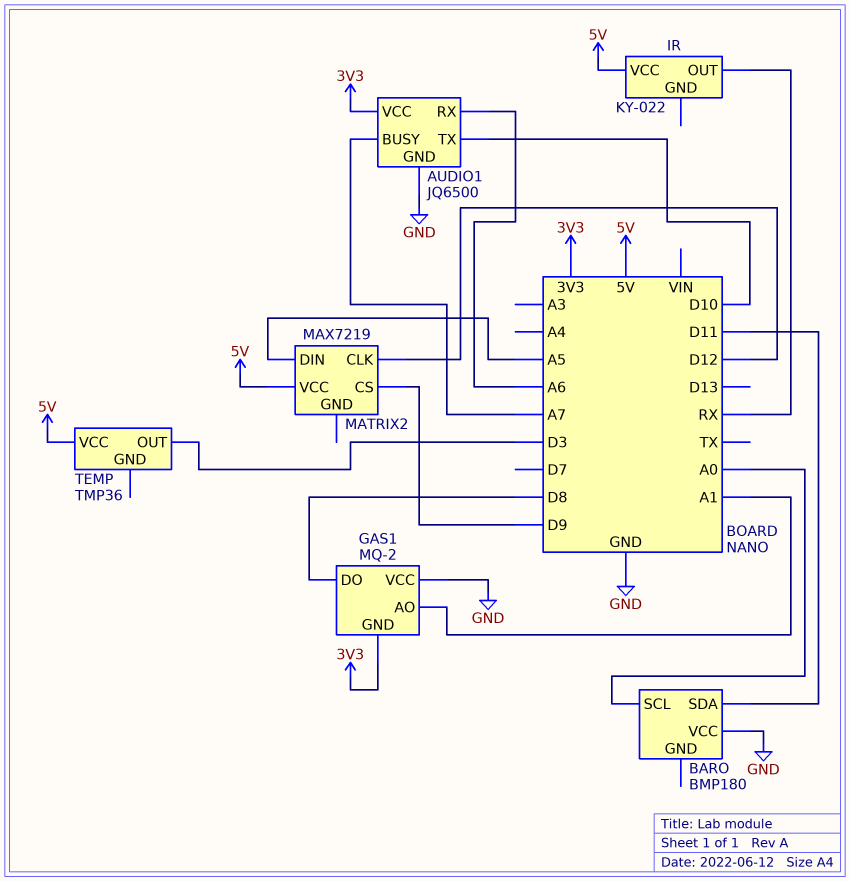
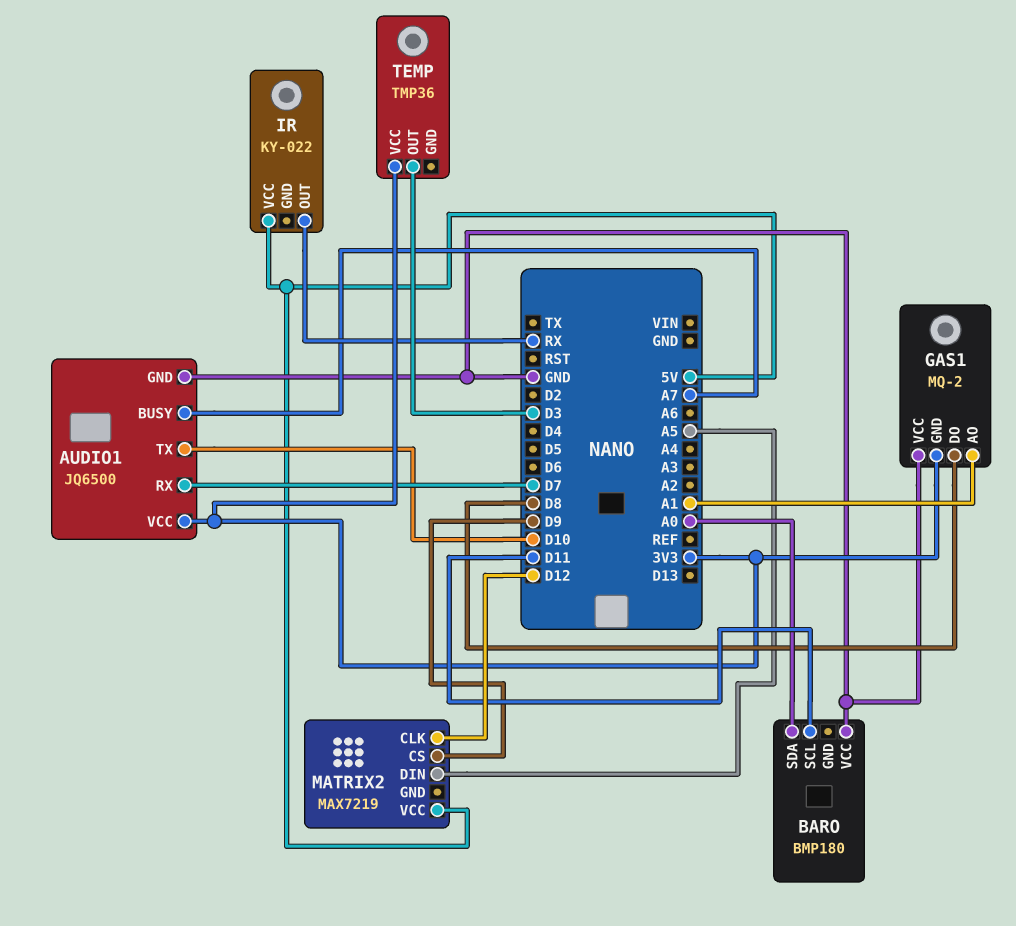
AUDIO1 pin RX: A6 -> D7
BARO pin SCL: A0 -> D11
BARO pin SDA: D11 -> A0
TEMP pin VCC: 5V -> 3V3

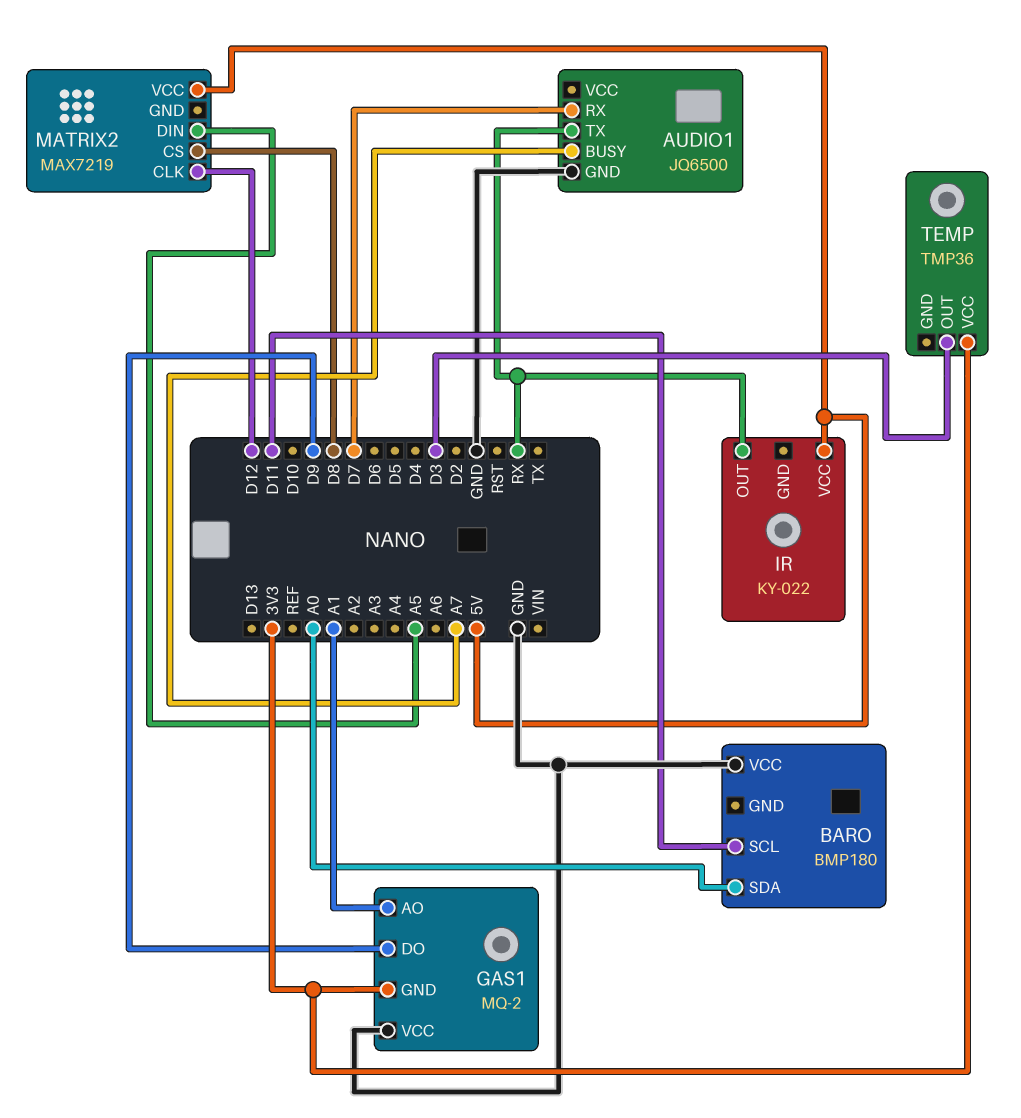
AUDIO1 pin TX: D10 -> RX
AUDIO1 pin VCC: 3V3 -> none
GAS1 pin DO: D8 -> D9
MATRIX2 pin CS: D9 -> D8

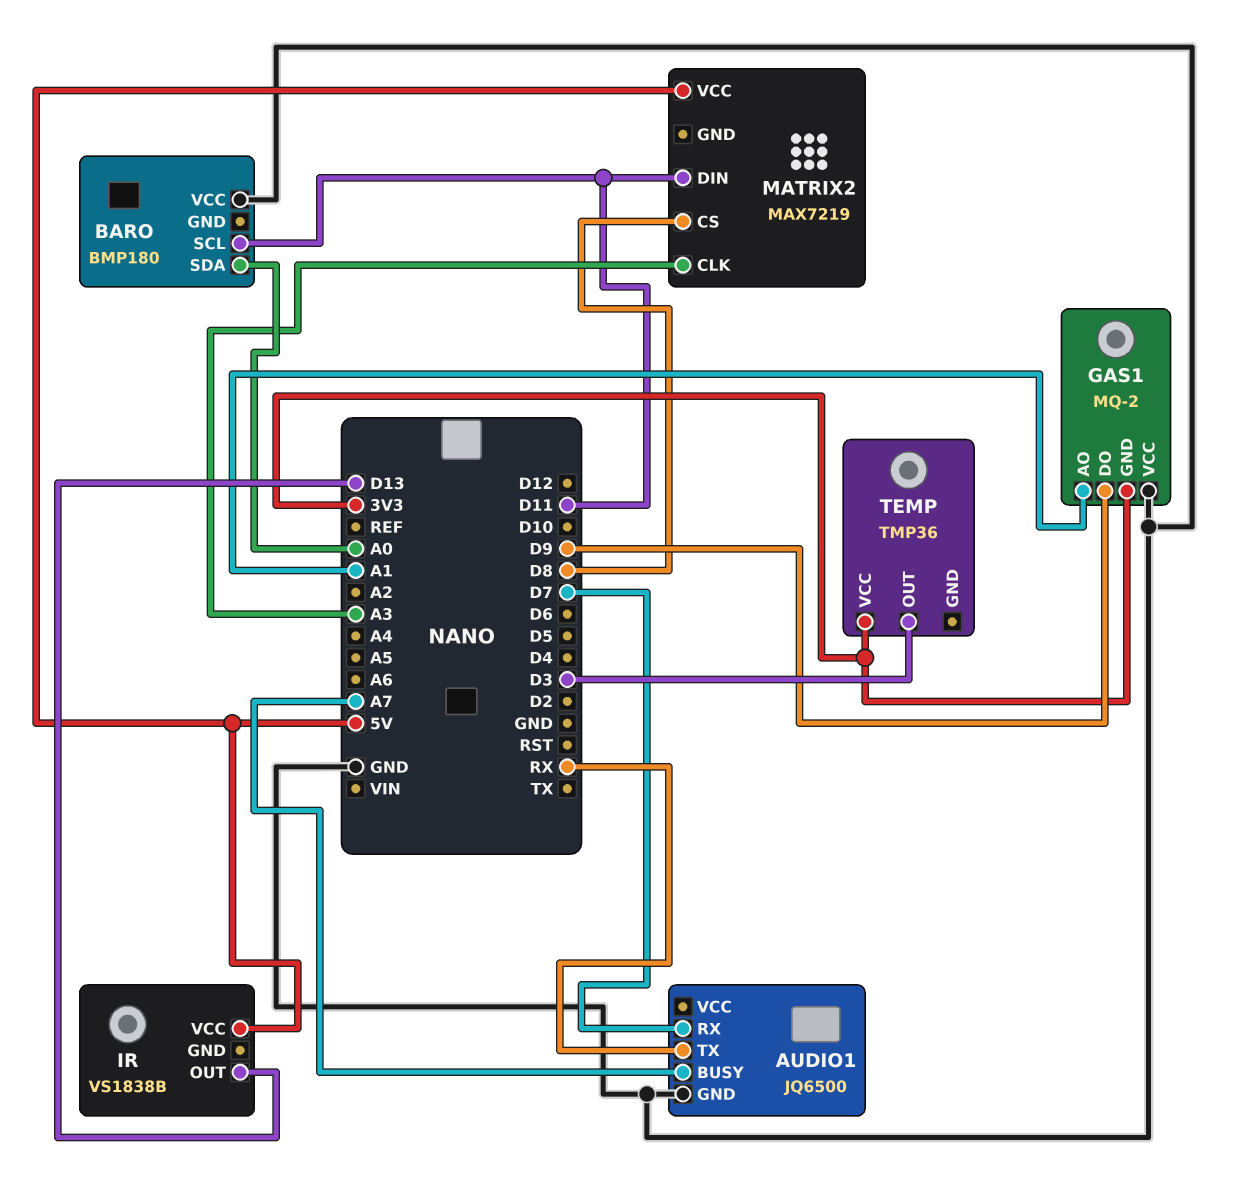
IR: KY-022 -> VS1838B
IR pin OUT: RX -> D13
MATRIX2 pin CLK: D12 -> A3
MATRIX2 pin DIN: A5 -> D11

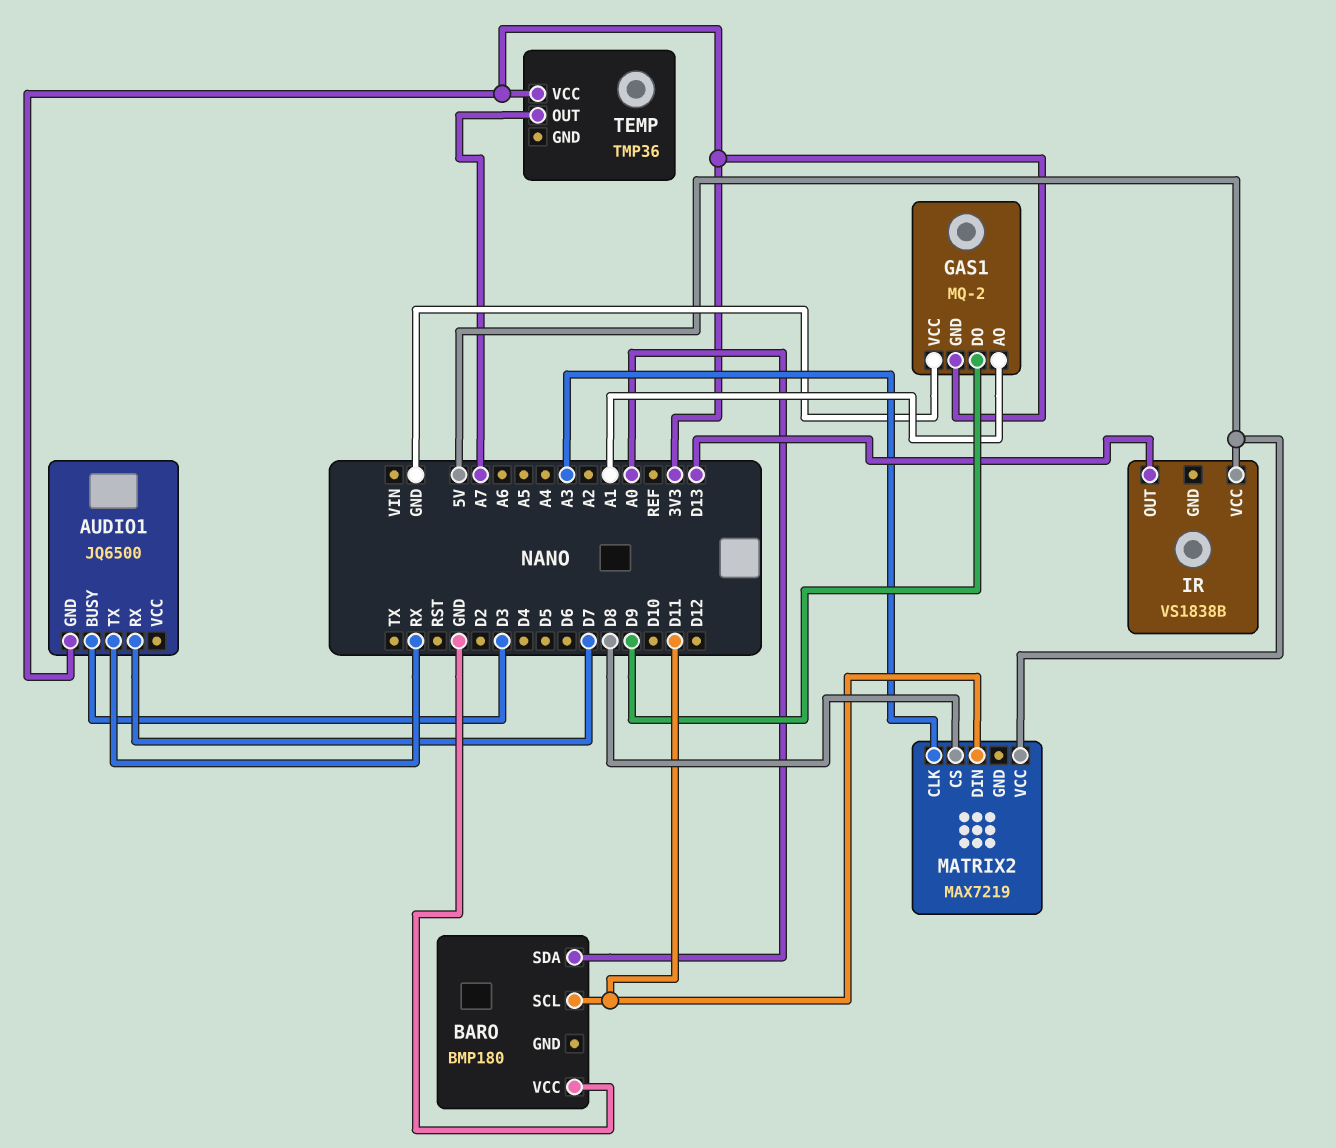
AUDIO1 pin BUSY: A7 -> D3
AUDIO1 pin GND: GND -> 3V3
TEMP pin OUT: D3 -> A7

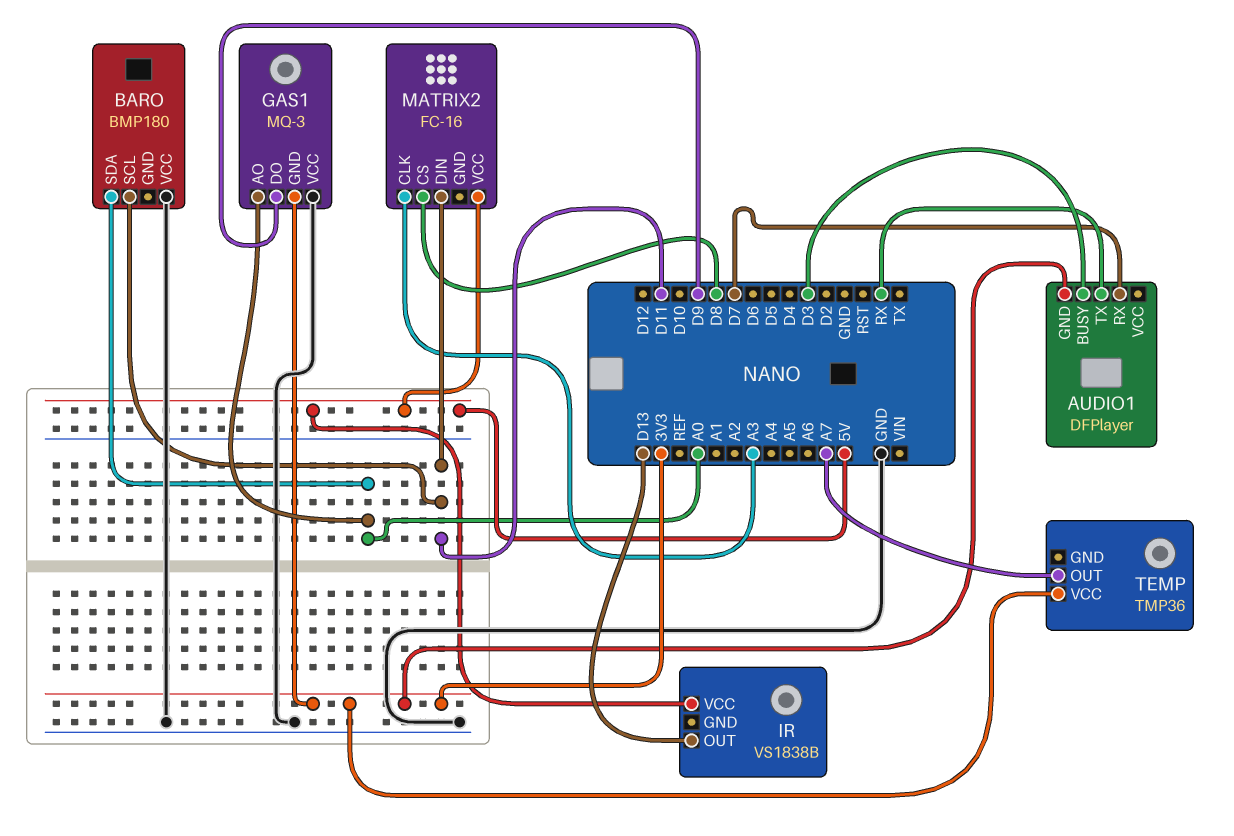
AUDIO1: JQ6500 -> DFPlayer
GAS1: MQ-2 -> MQ-3
GAS1 pin AO: A1 -> A0
MATRIX2: MAX7219 -> FC-16

